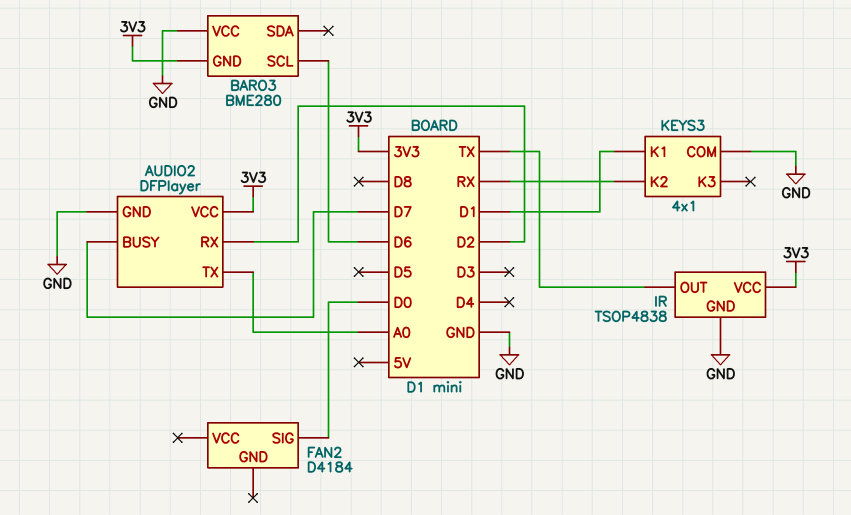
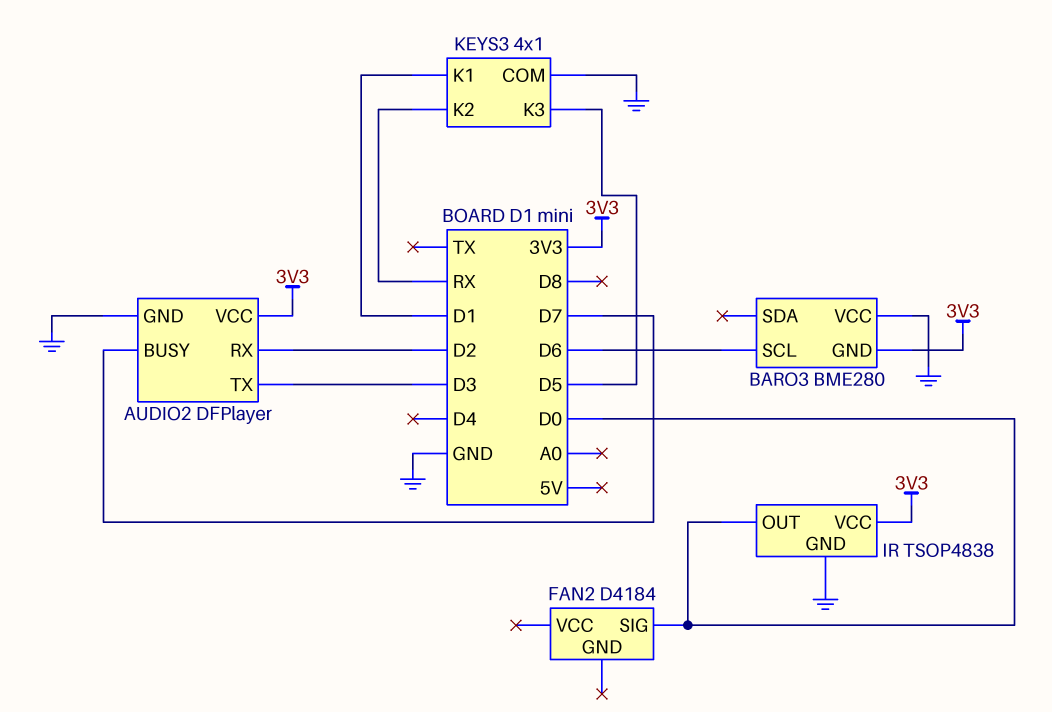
AUDIO2 pin TX: A0 -> D3
IR pin OUT: TX -> D0
KEYS3 pin K3: none -> D5

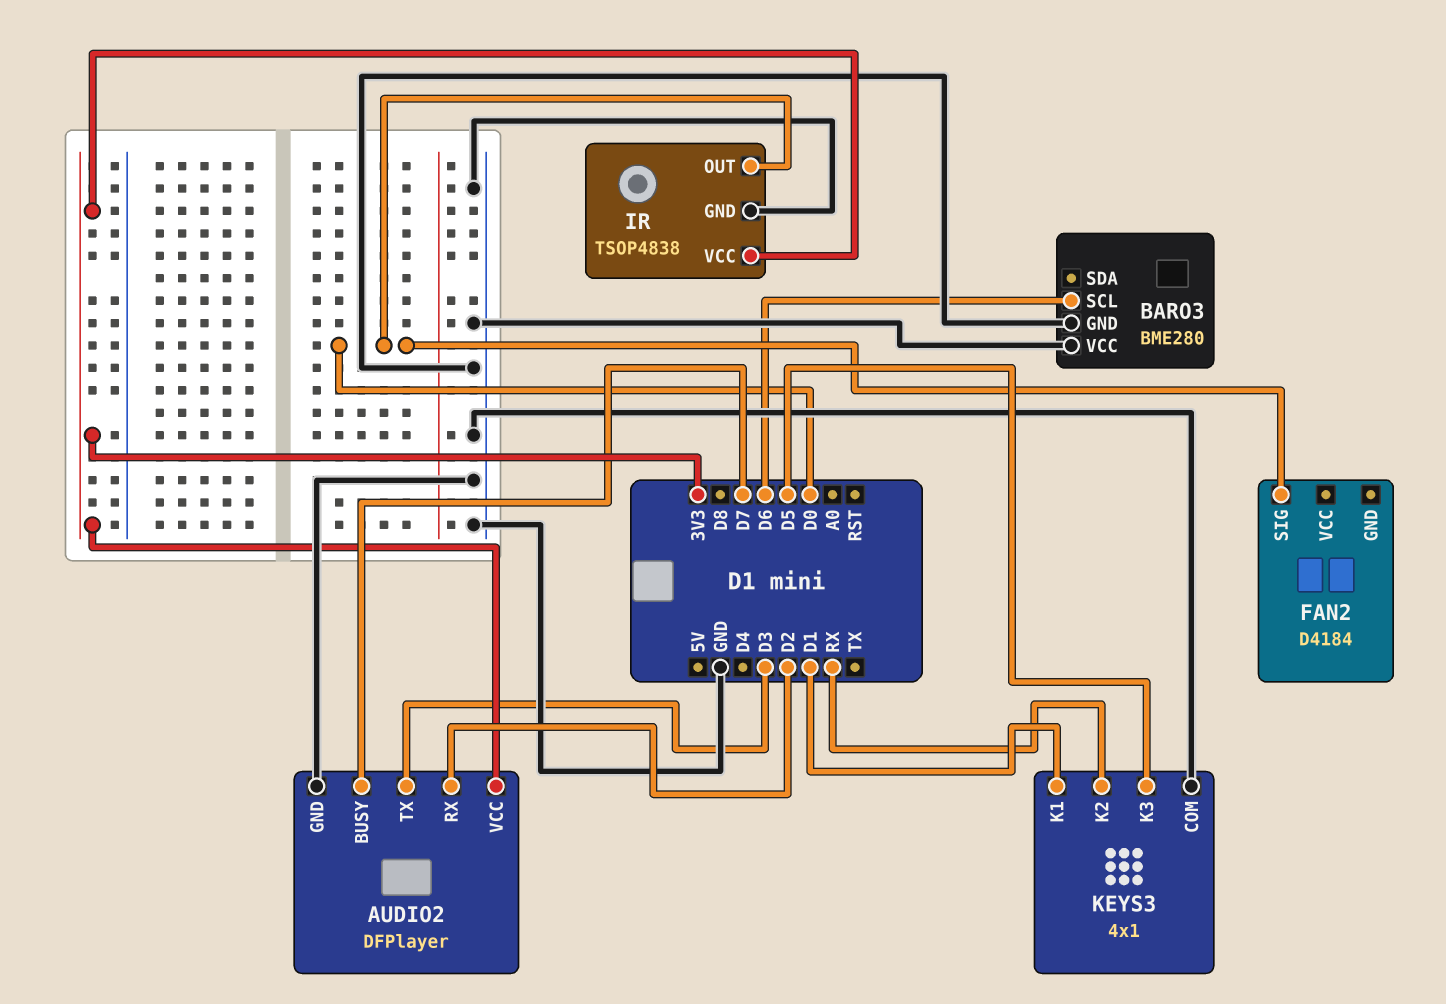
BARO3 pin GND: 3V3 -> GND

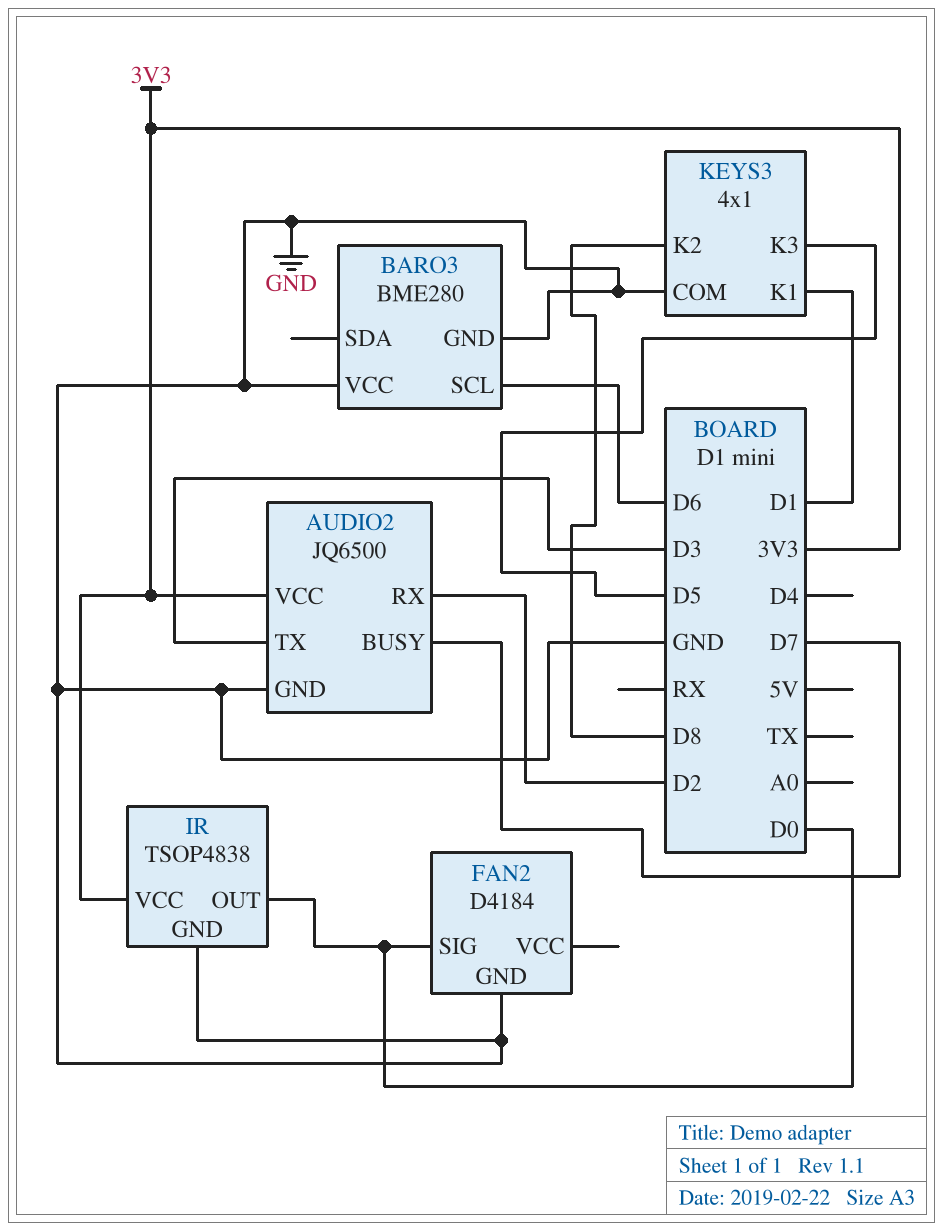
AUDIO2: DFPlayer -> JQ6500
FAN2 pin GND: none -> GND
KEYS3 pin K2: RX -> D8

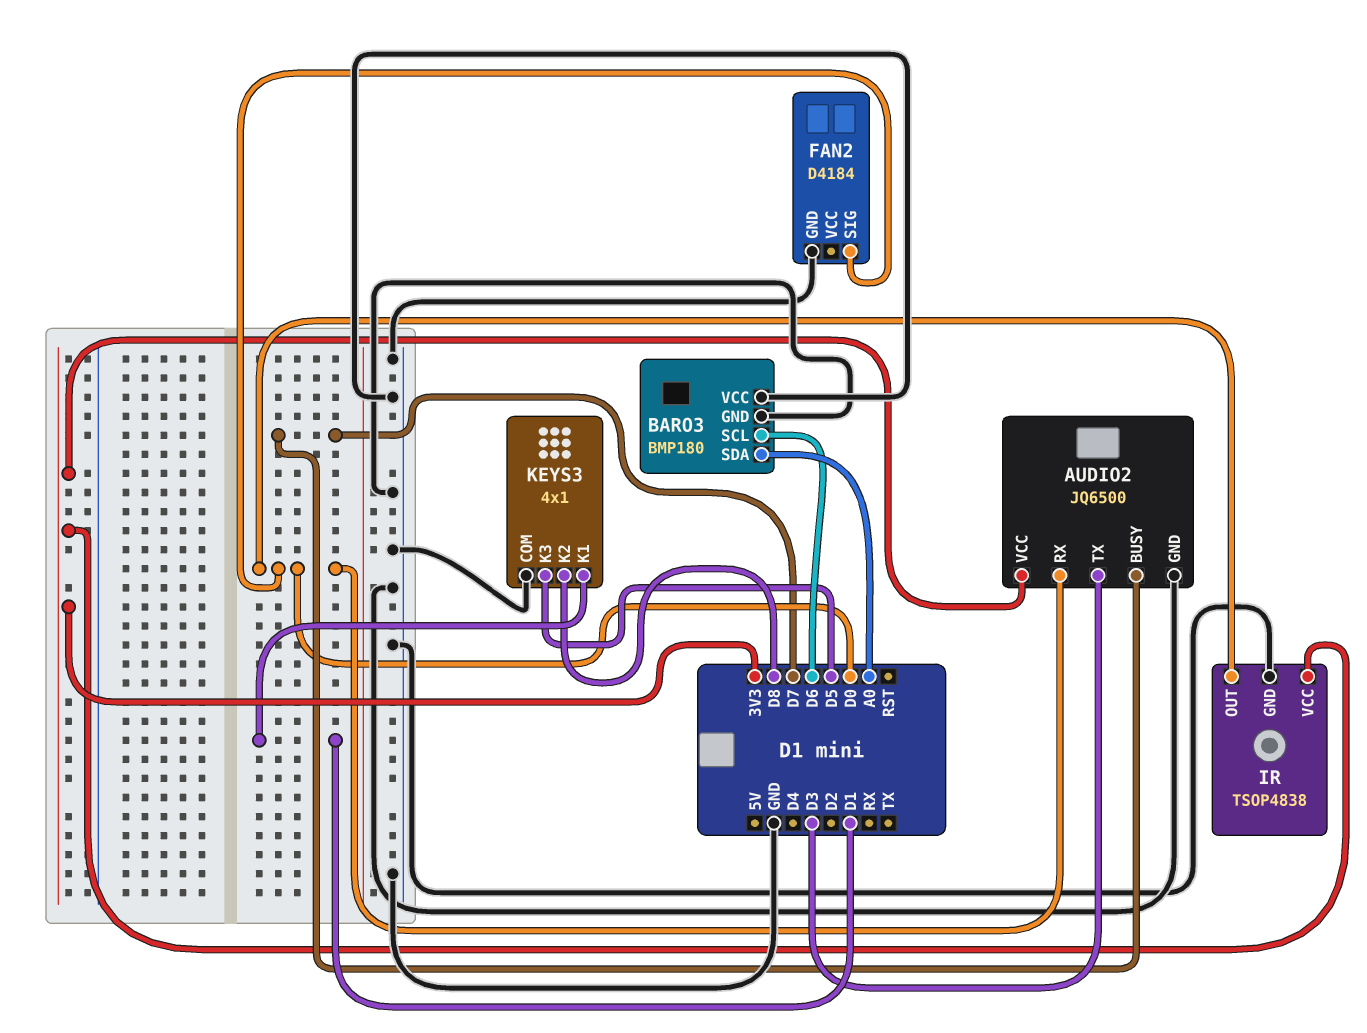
AUDIO2 pin RX: D2 -> D0
BARO3: BME280 -> BMP180
BARO3 pin SDA: none -> A0

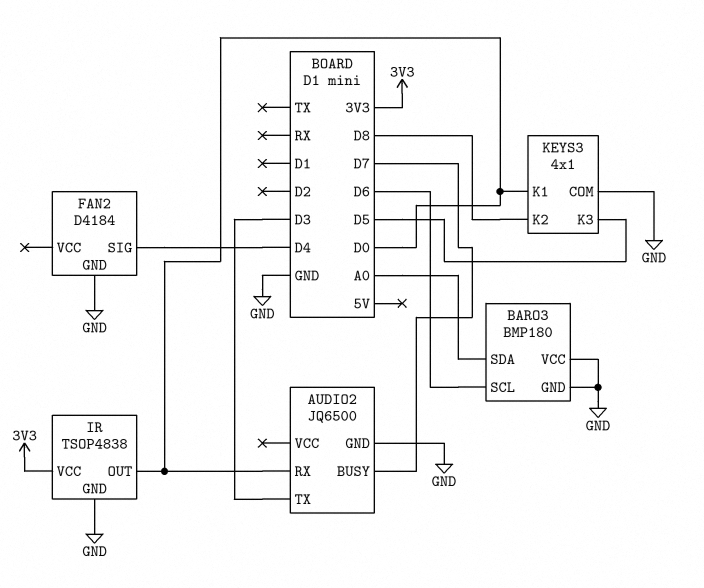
AUDIO2 pin VCC: 3V3 -> none
FAN2 pin SIG: D0 -> D4
KEYS3 pin K1: D1 -> D0

